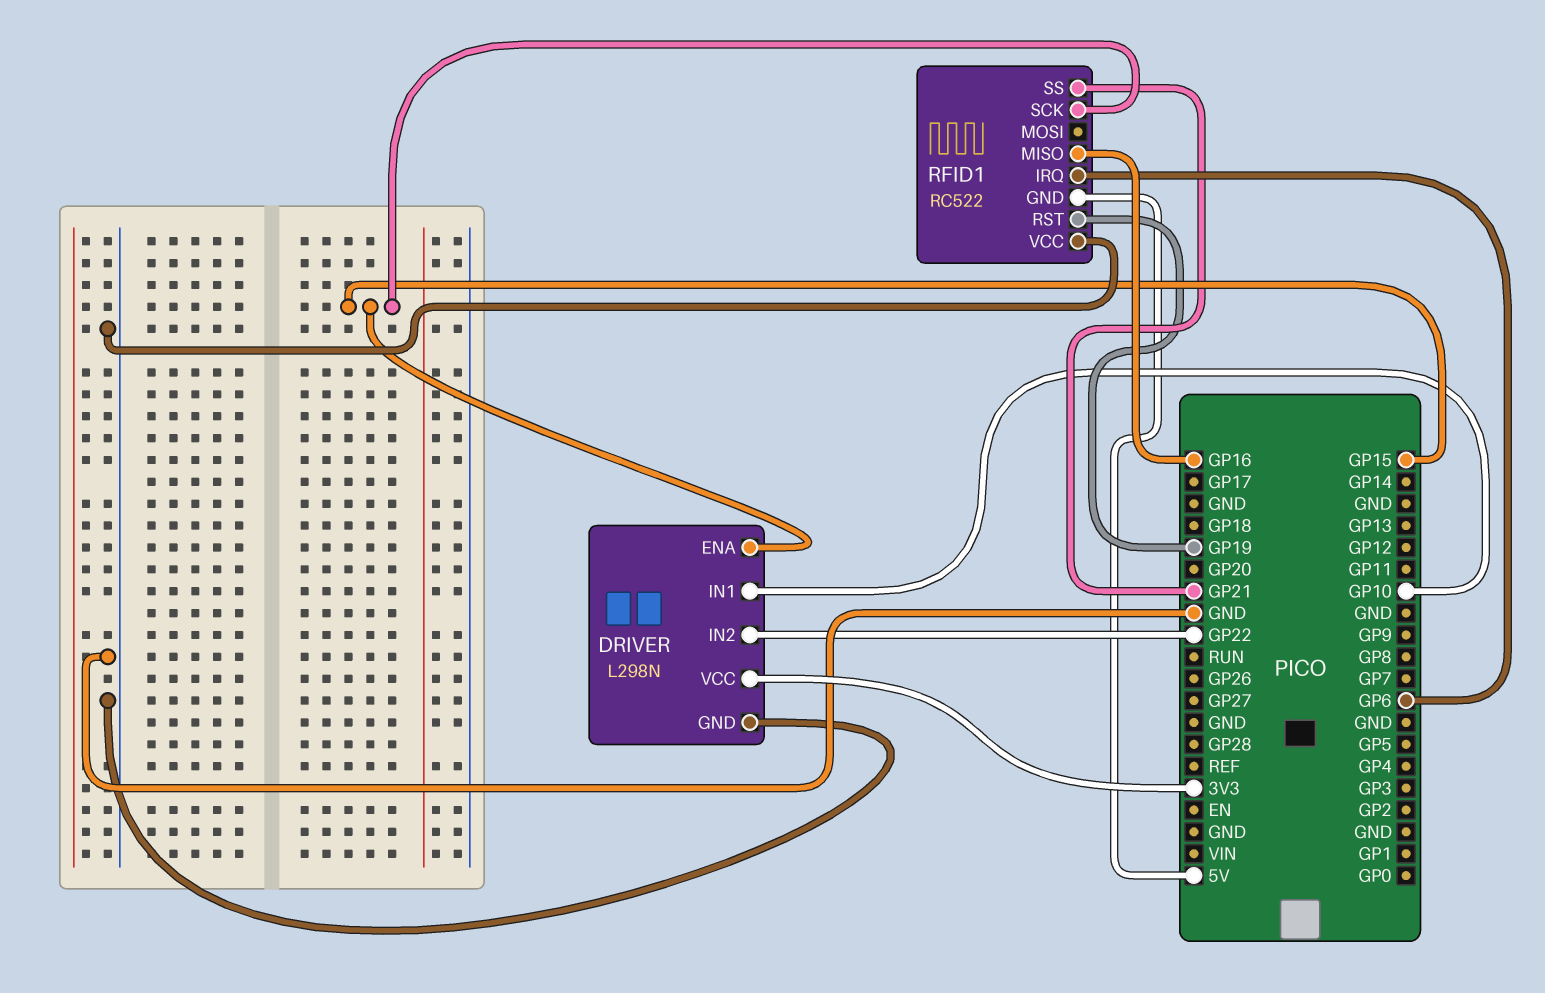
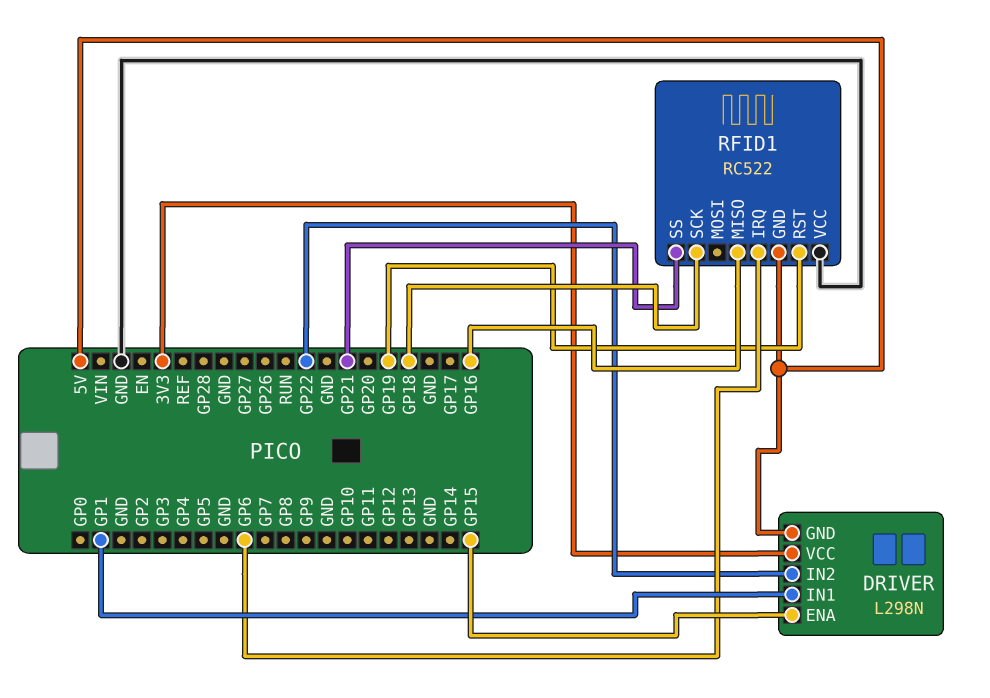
DRIVER pin GND: GND -> 5V
DRIVER pin IN1: GP10 -> GP1
RFID1 pin SCK: GP15 -> GP18

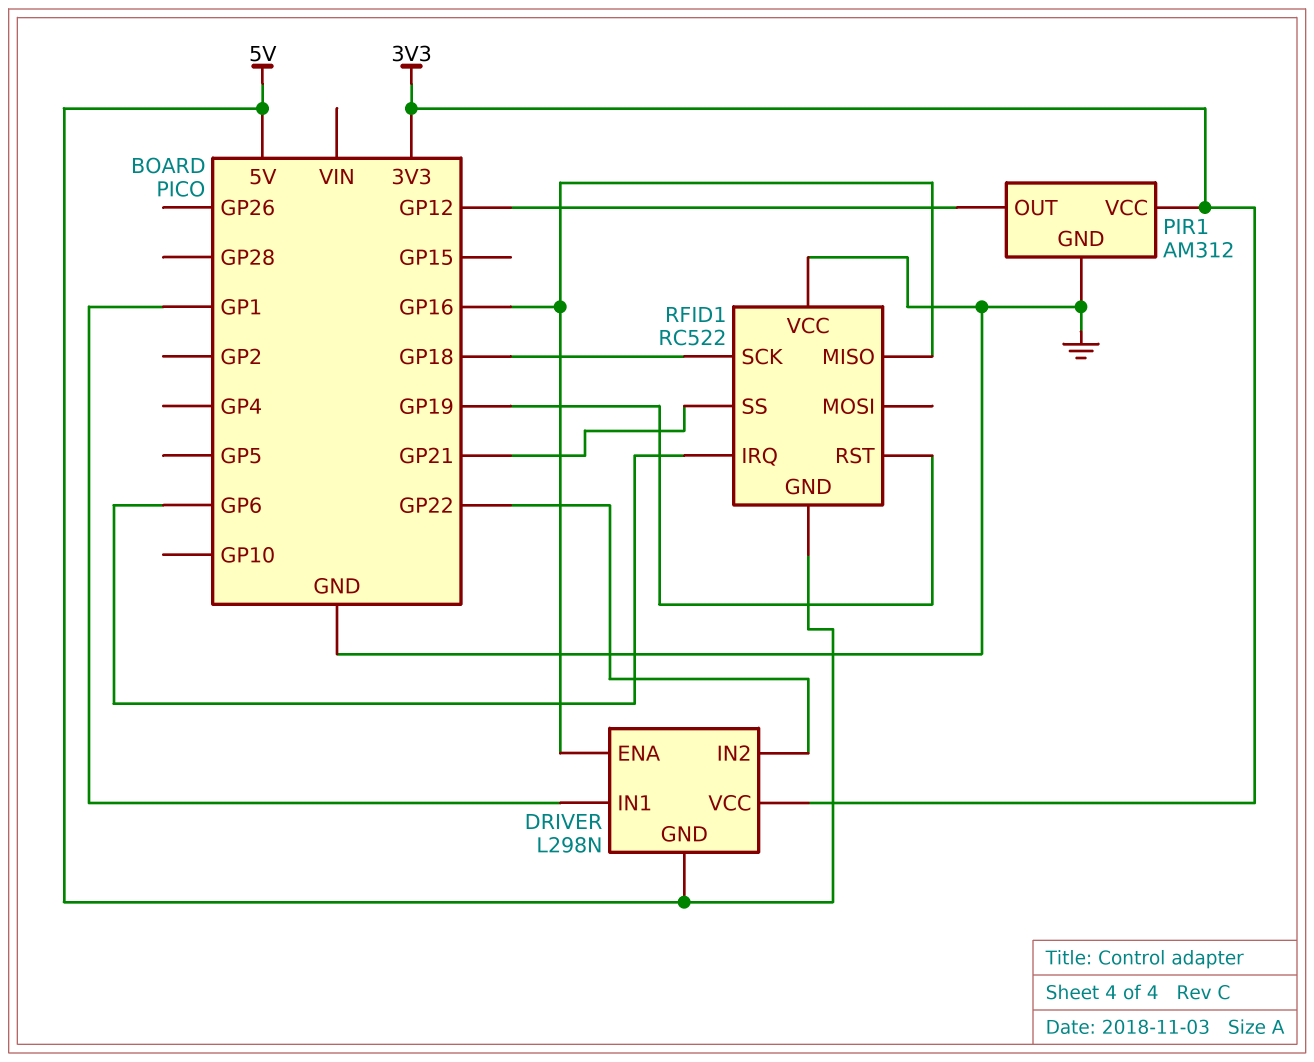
DRIVER pin ENA: GP15 -> GP16
PIR1: none -> AM312
PIR1 pin GND: none -> GND
PIR1 pin OUT: none -> GP12
PIR1 pin VCC: none -> 3V3

